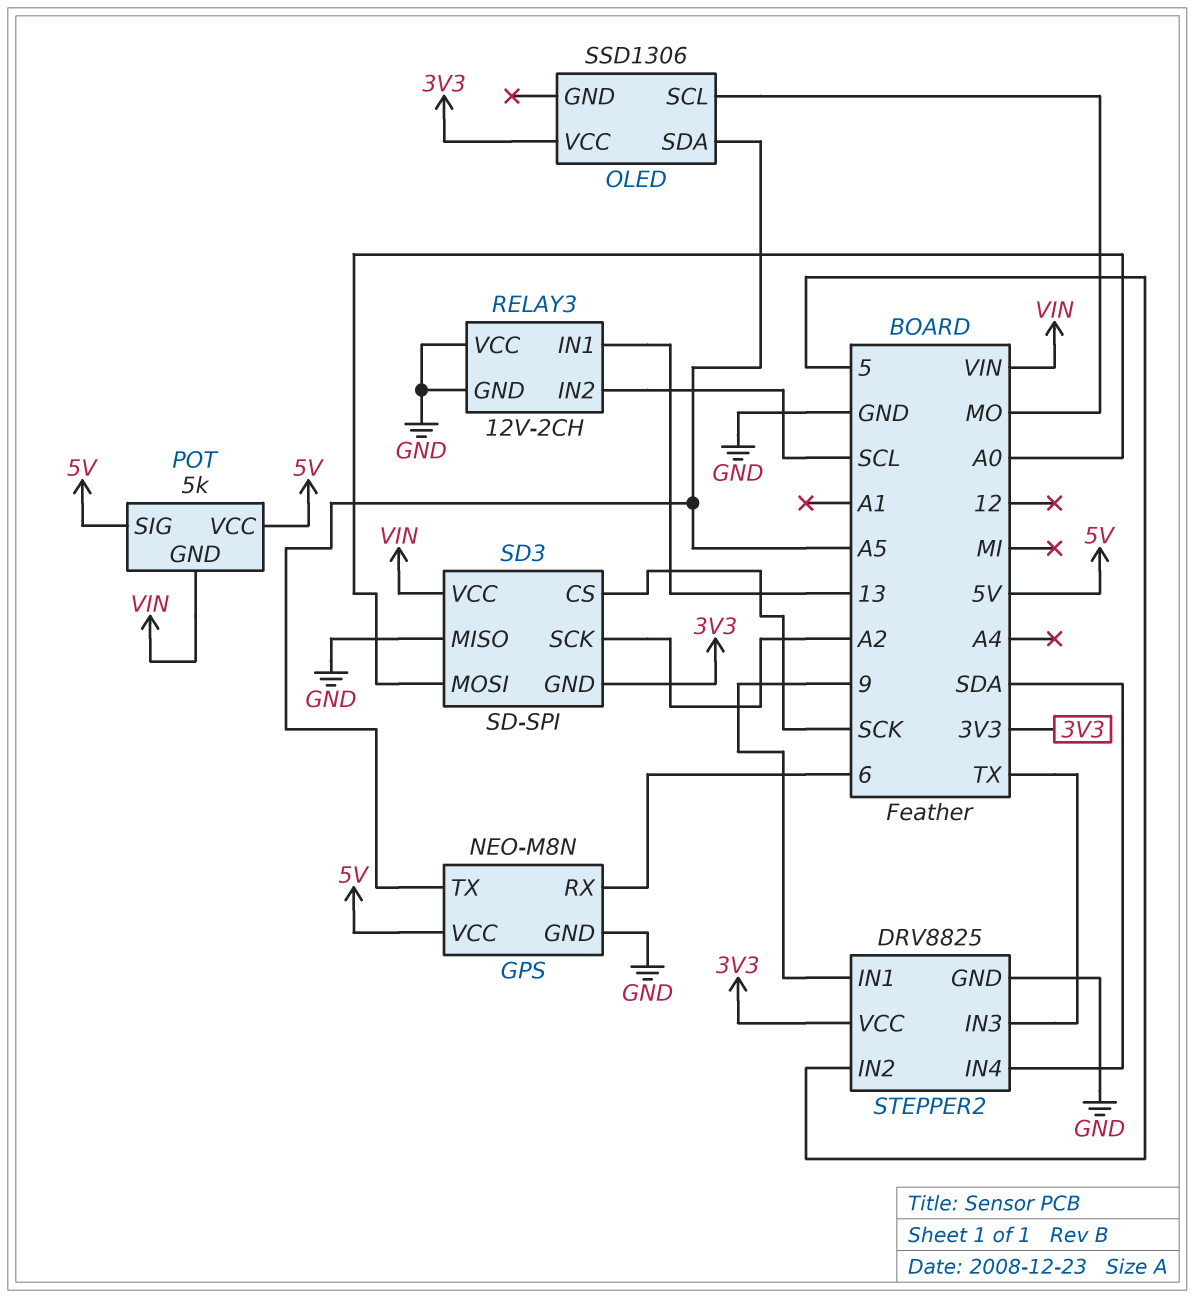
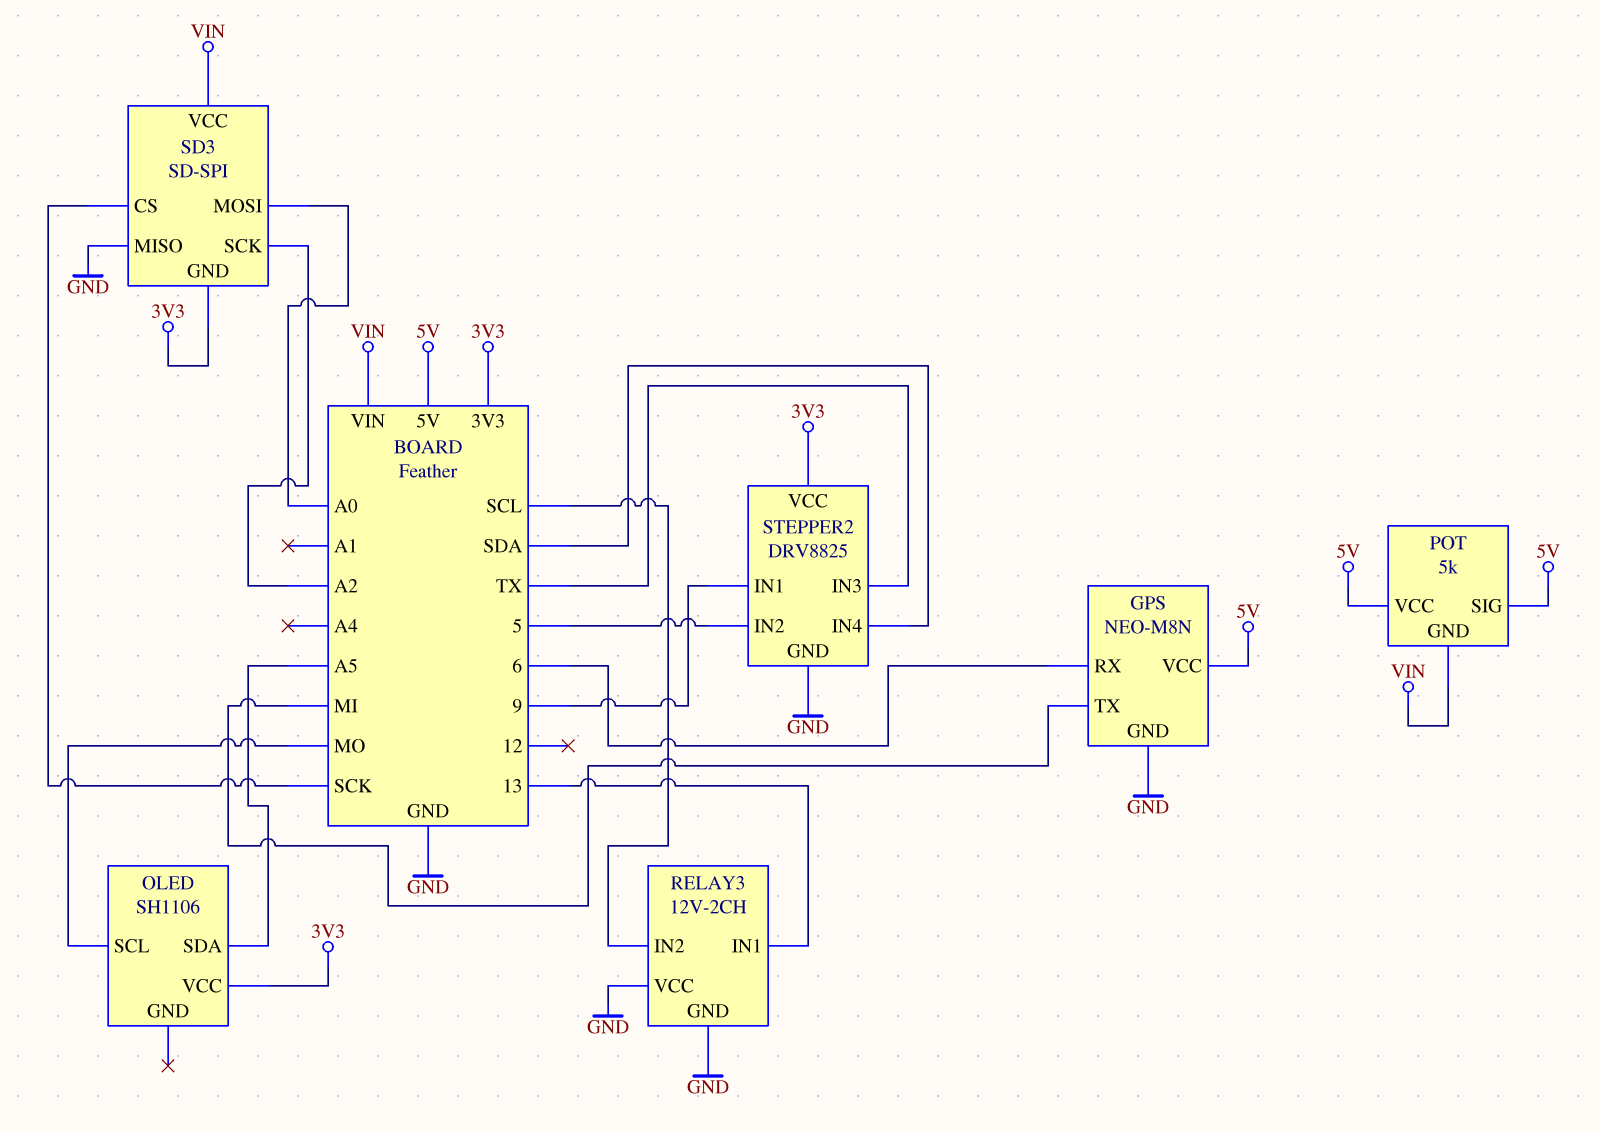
GPS pin TX: A5 -> MI
OLED: SSD1306 -> SH1106

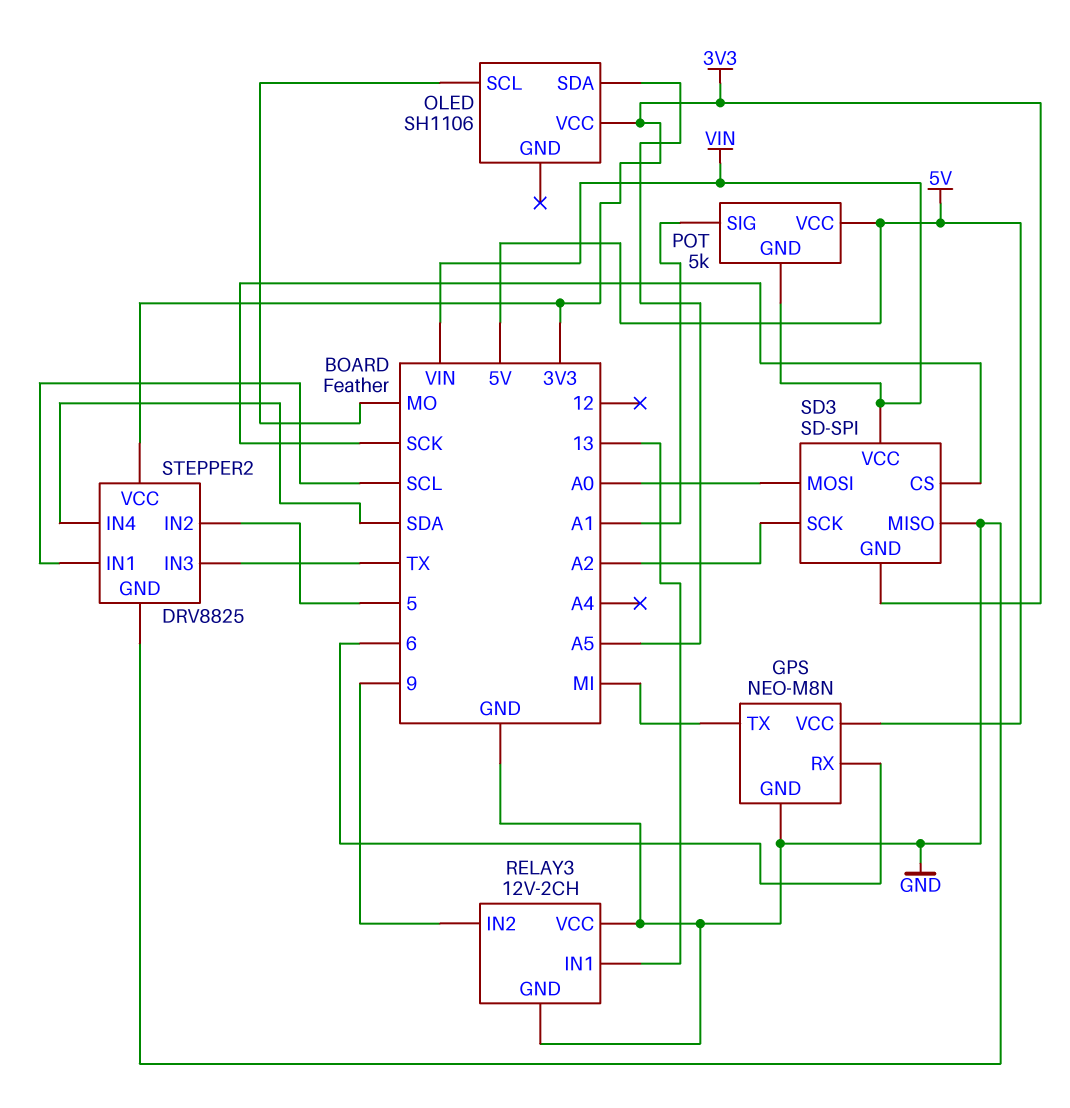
POT pin SIG: 5V -> A1
RELAY3 pin IN2: SCL -> 9
STEPPER2 pin IN1: 9 -> SCL

